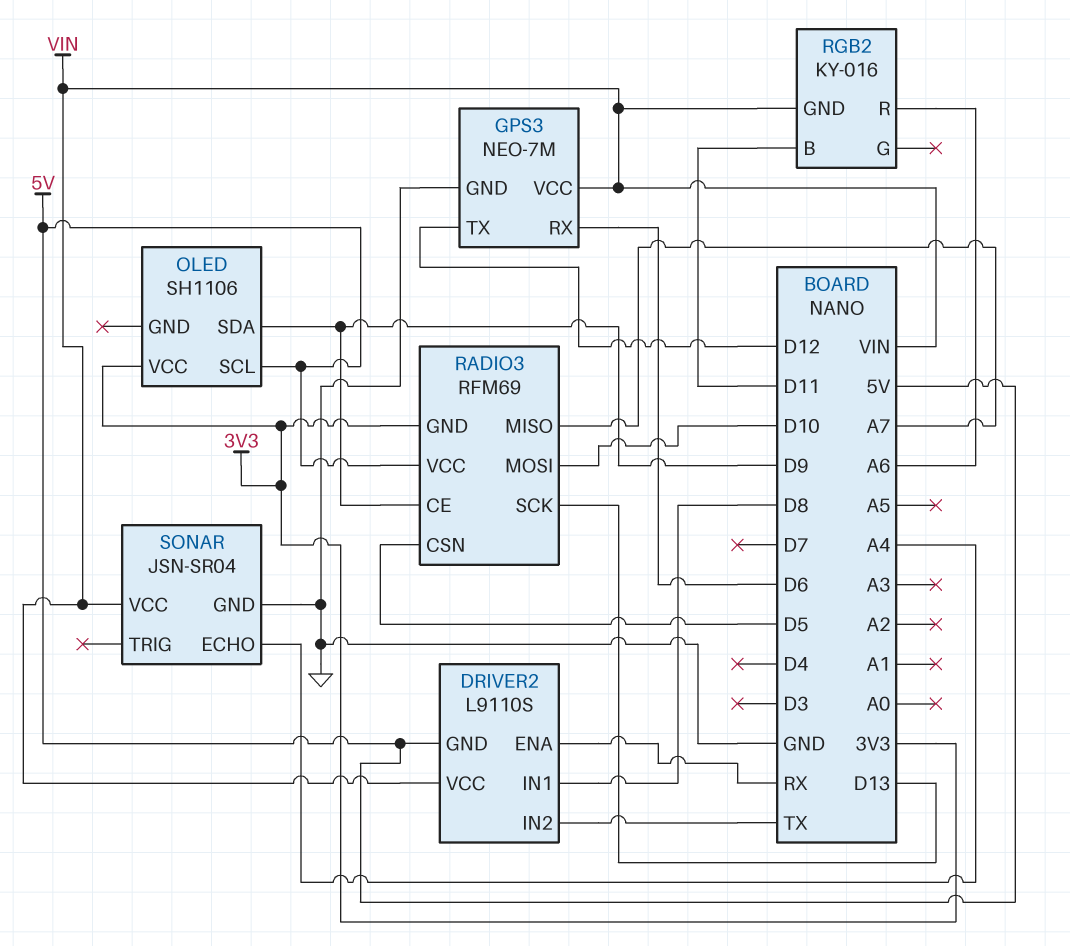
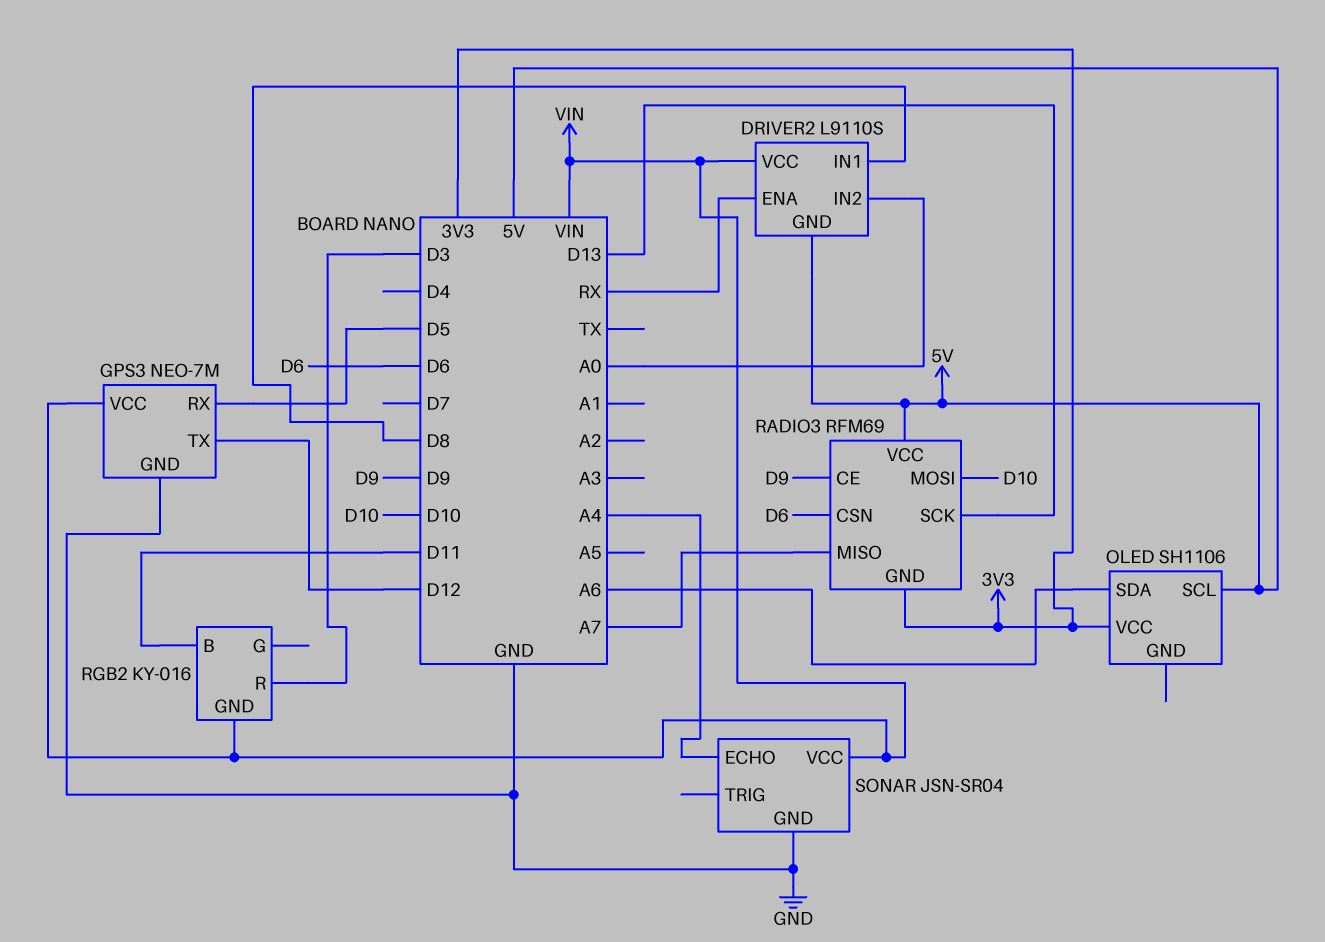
DRIVER2 pin IN2: TX -> A0
GPS3 pin RX: D6 -> D5
OLED pin SDA: D9 -> A6
RADIO3 pin CSN: D5 -> D6
RGB2 pin R: A6 -> D3

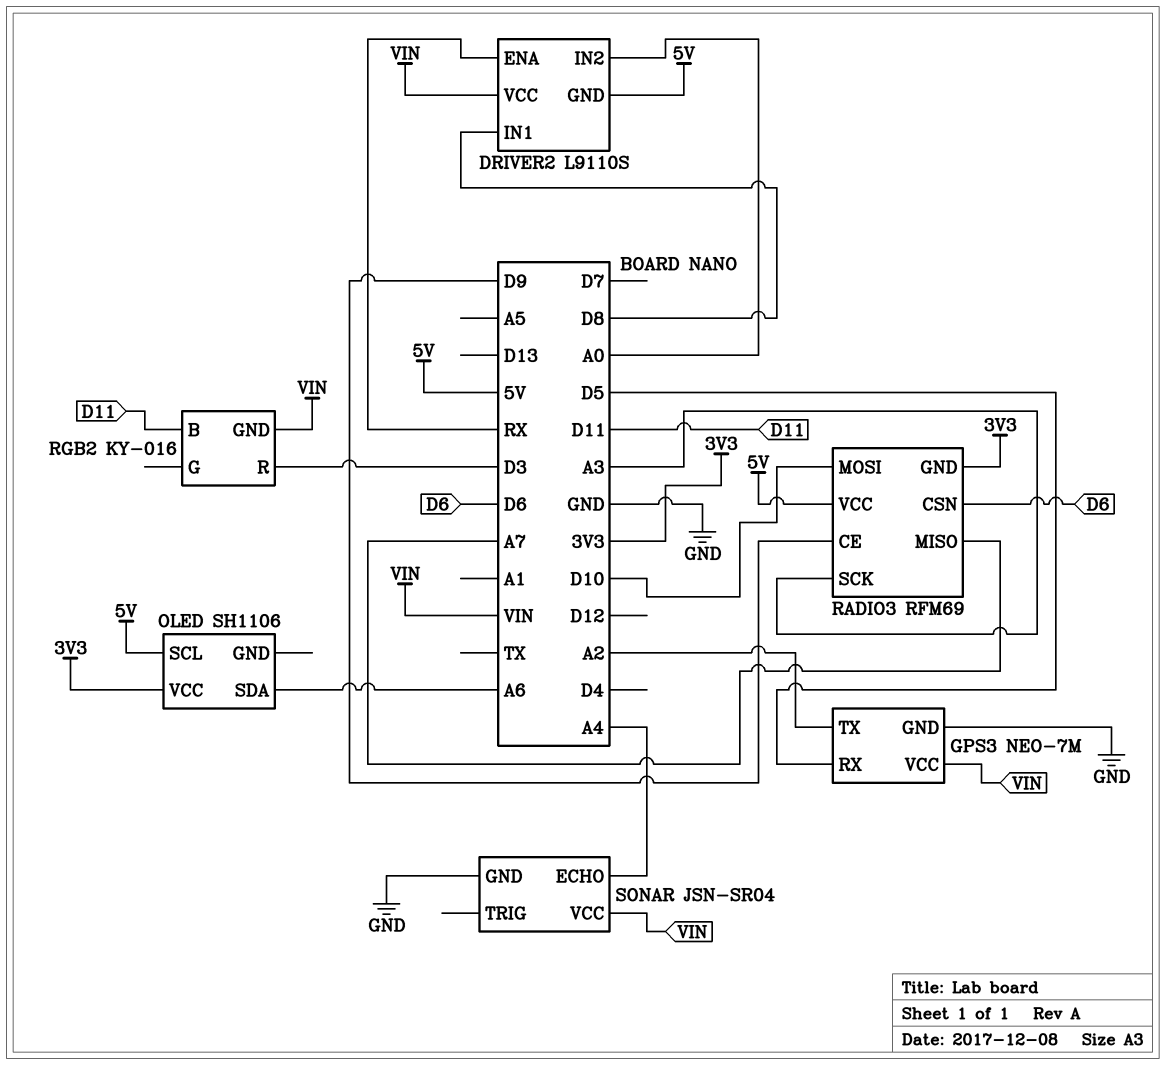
GPS3 pin TX: D12 -> A2
RADIO3 pin SCK: D13 -> A3

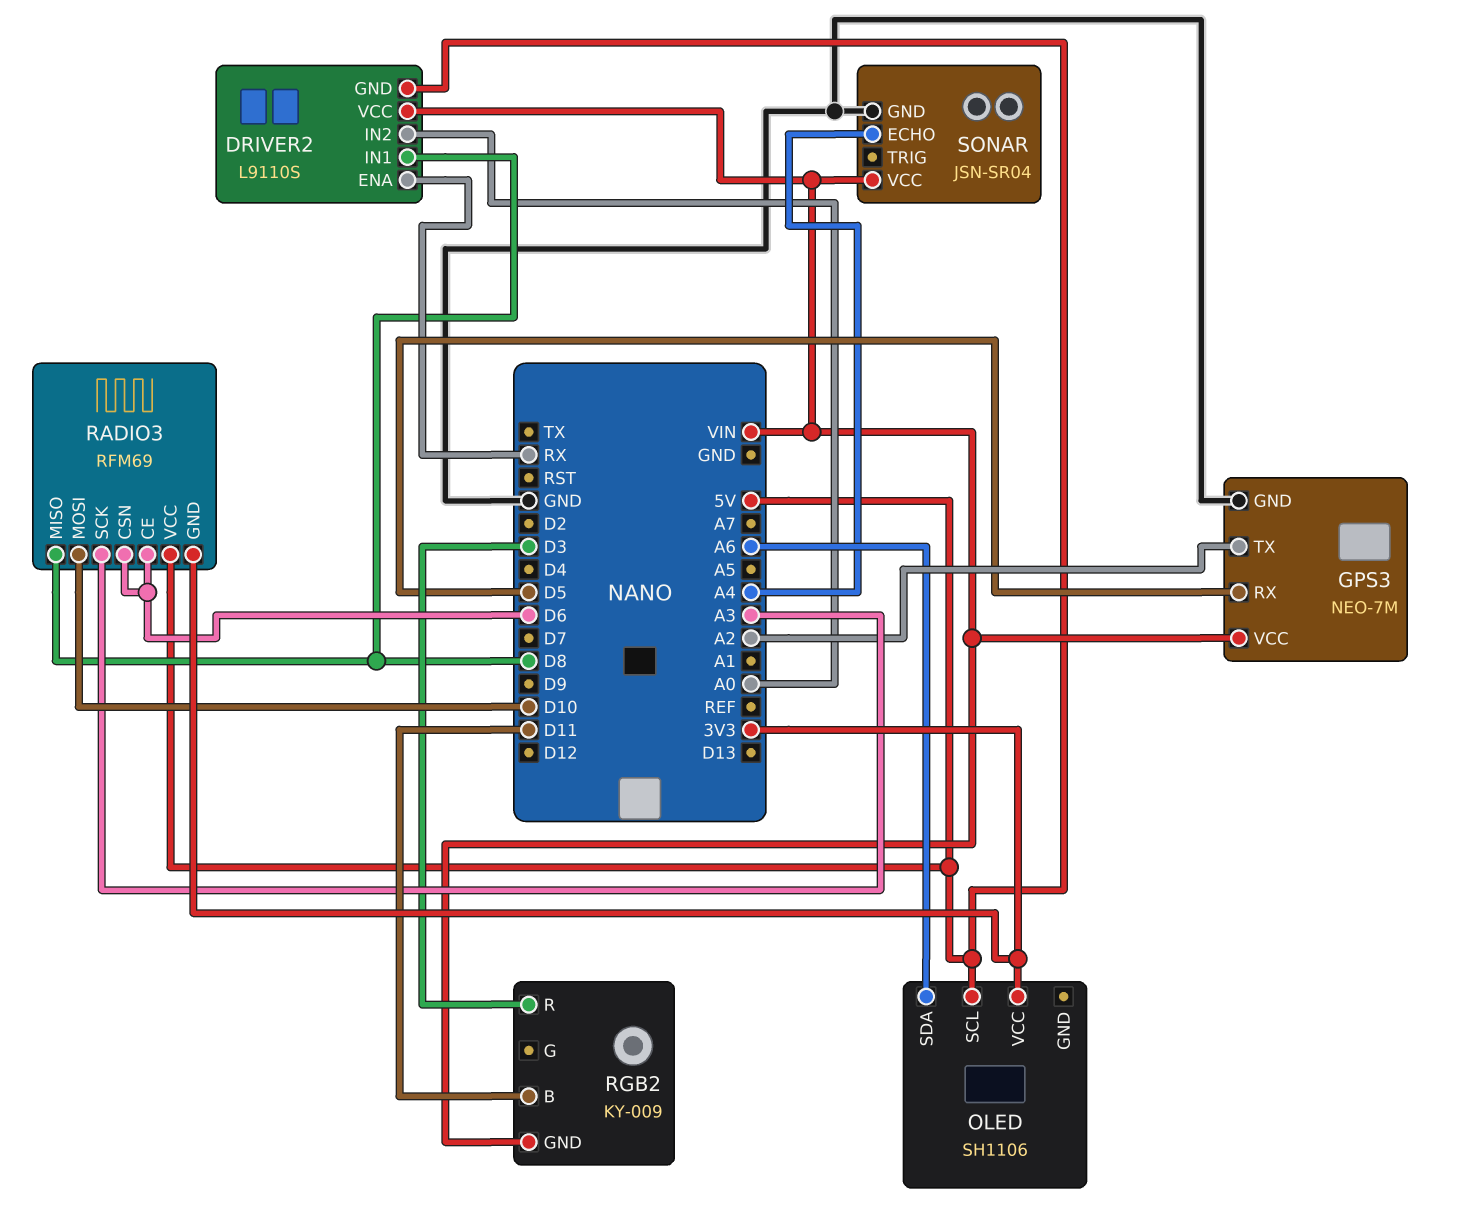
RADIO3 pin CE: D9 -> D6
RADIO3 pin MISO: A7 -> D8
RGB2: KY-016 -> KY-009

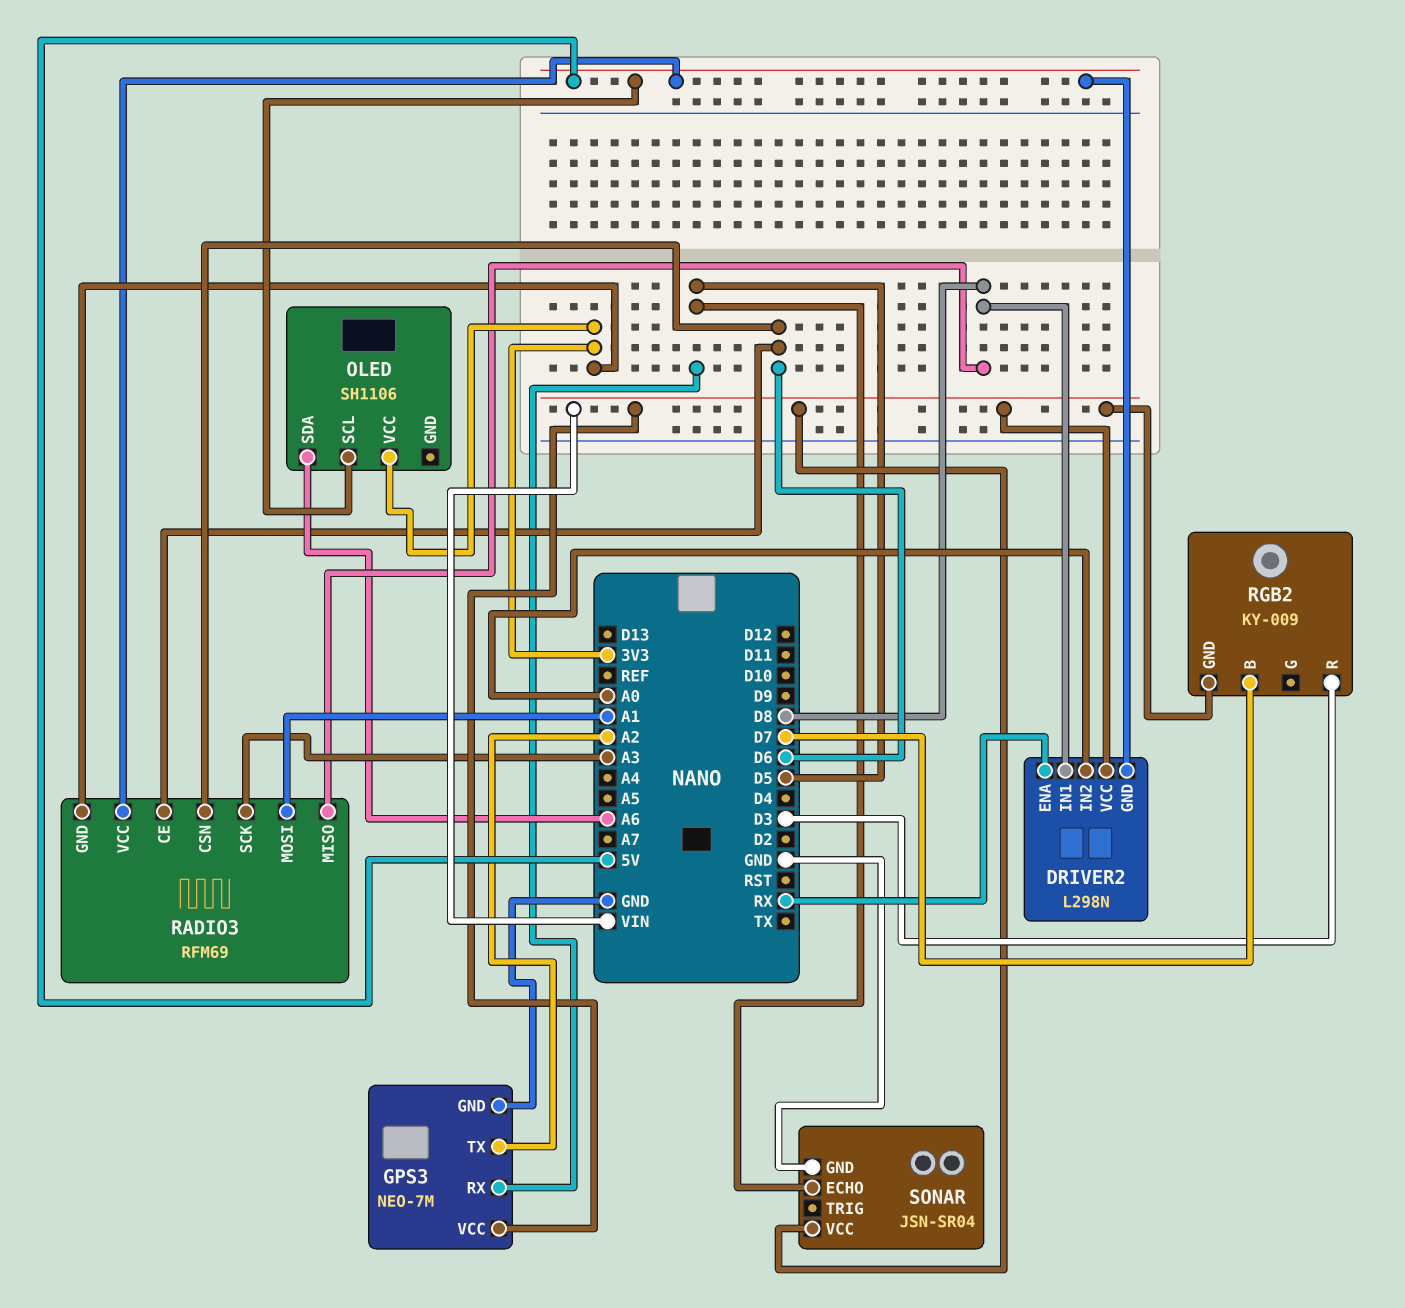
DRIVER2: L9110S -> L298N
RADIO3 pin MOSI: D10 -> A1
RGB2 pin B: D11 -> D7
SONAR pin ECHO: A4 -> D5

